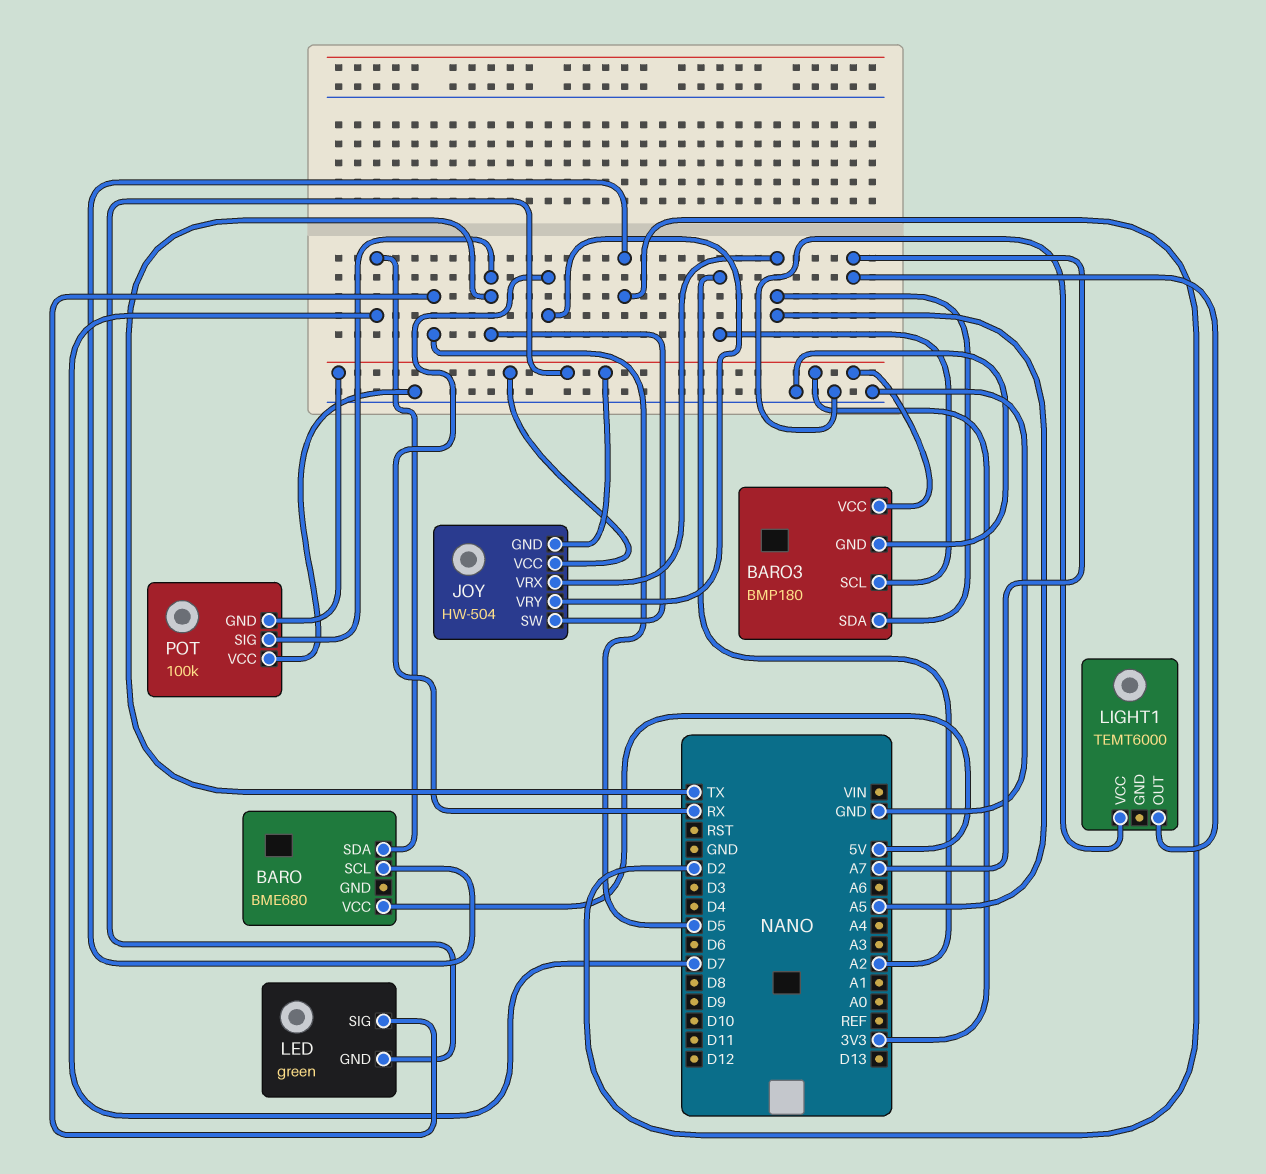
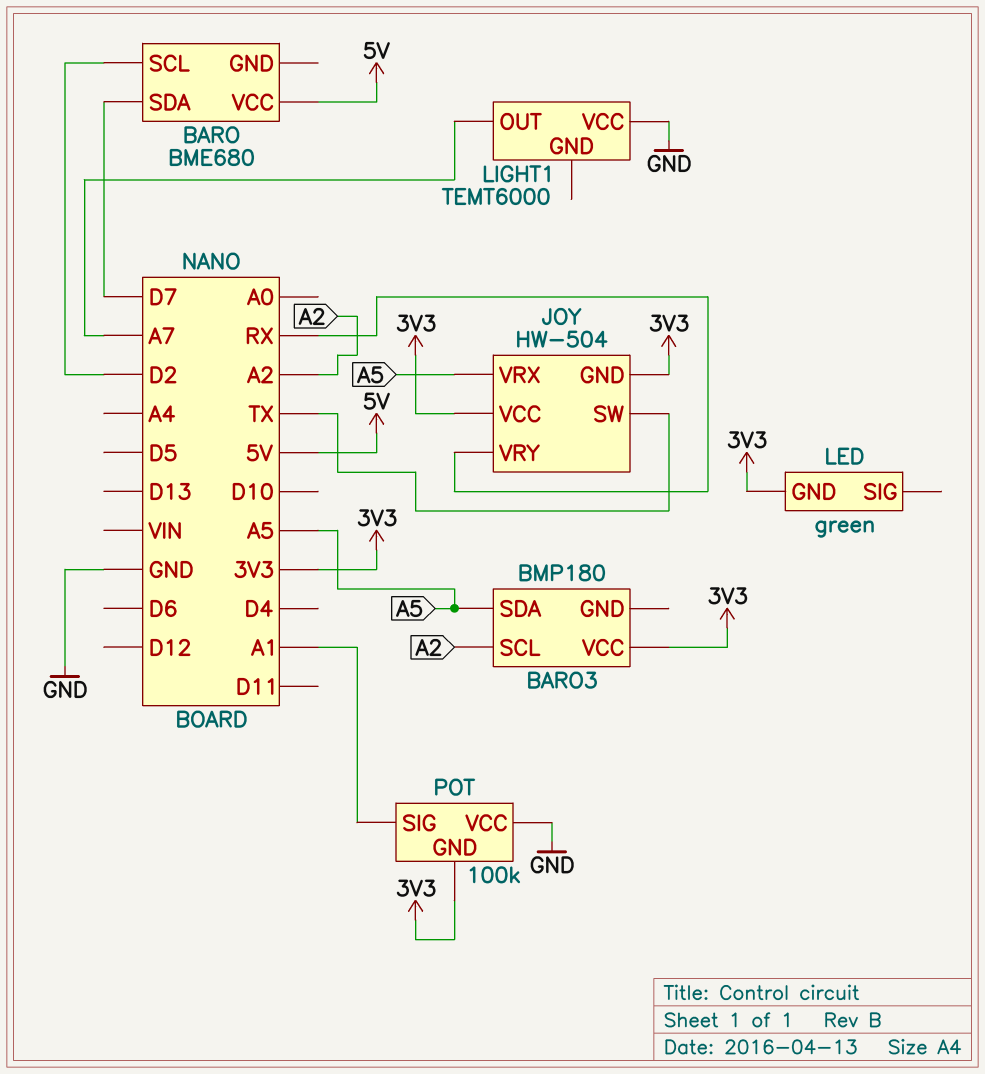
BARO3 pin GND: GND -> none
LED pin SIG: D5 -> none
POT pin SIG: TX -> A1

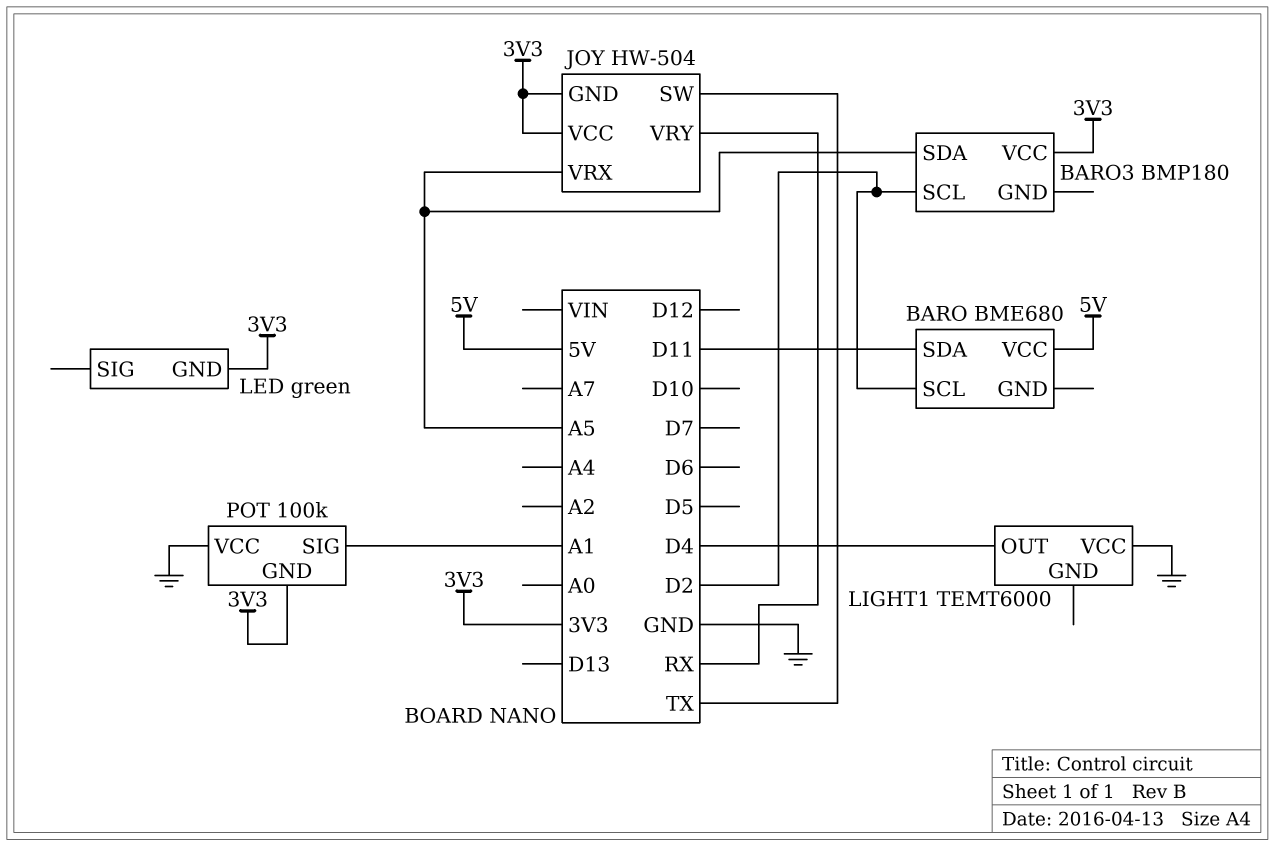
BARO pin SDA: D7 -> D11
BARO3 pin SCL: A2 -> D2
LIGHT1 pin OUT: A7 -> D4

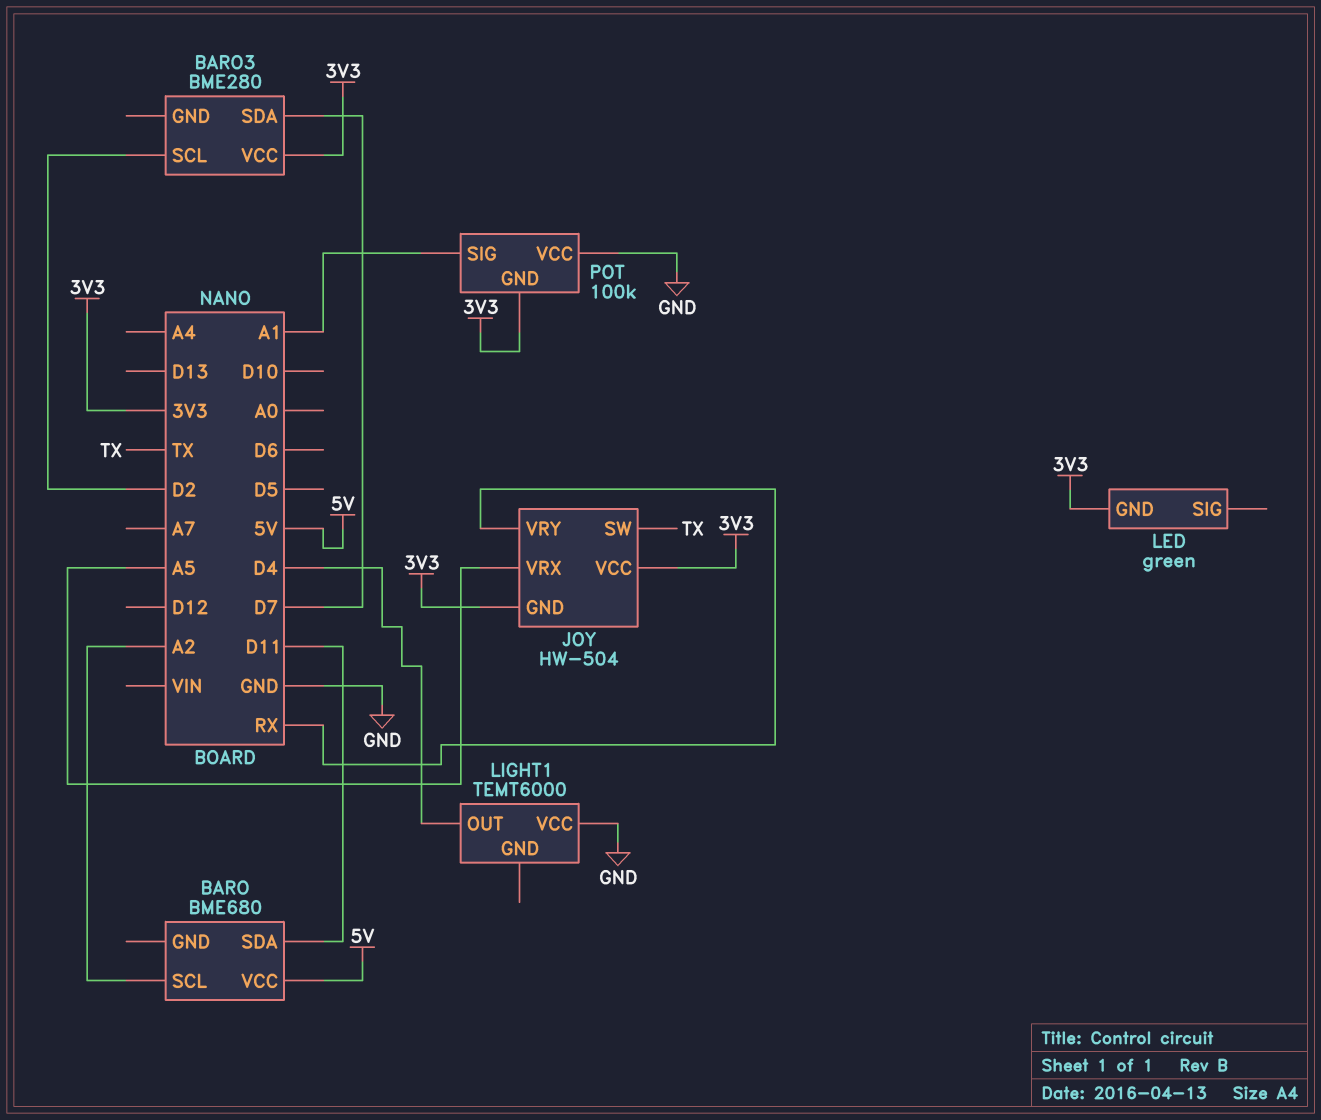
BARO pin SCL: D2 -> A2
BARO3: BMP180 -> BME280
BARO3 pin SDA: A5 -> D7

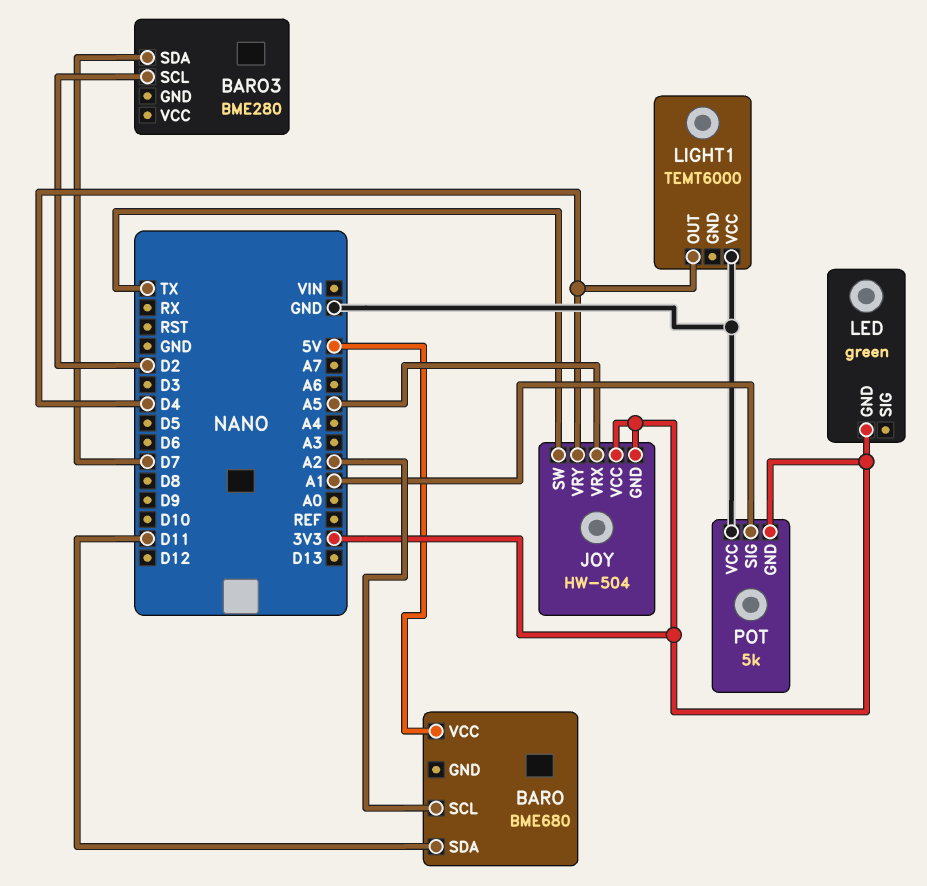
BARO3 pin VCC: 3V3 -> none
JOY pin VRY: RX -> D4
POT: 100k -> 5k

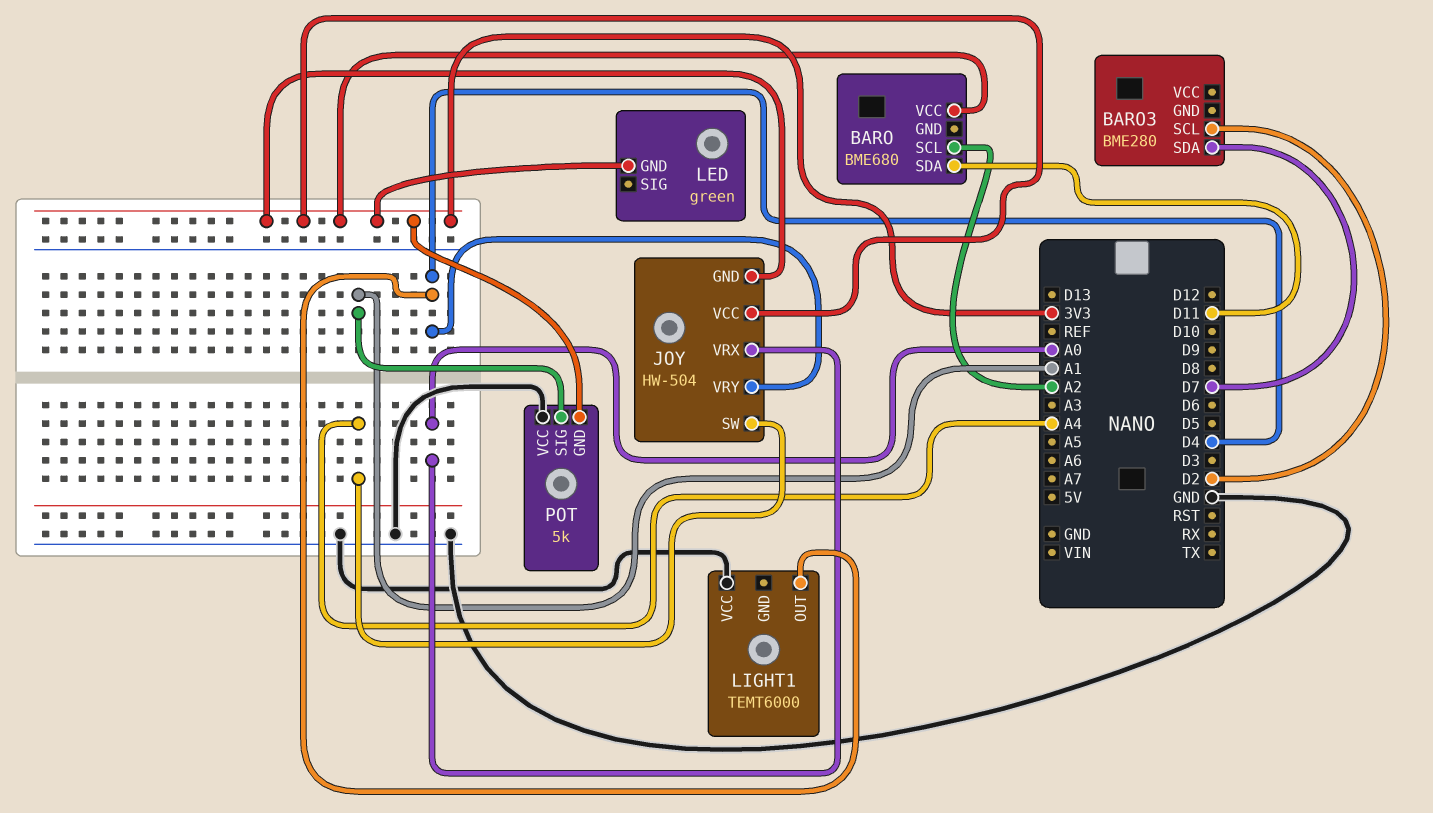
BARO pin VCC: 5V -> 3V3
JOY pin SW: TX -> A4
JOY pin VRX: A5 -> A0

